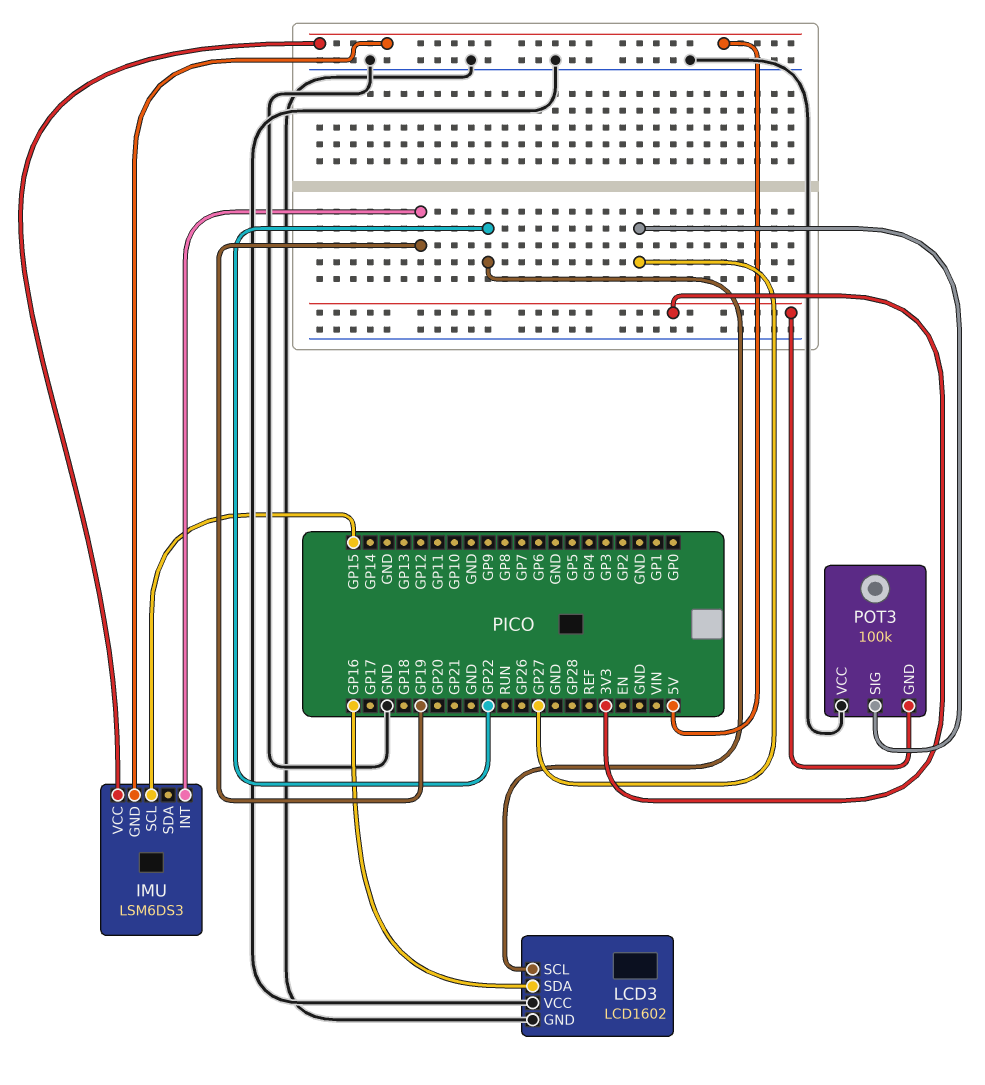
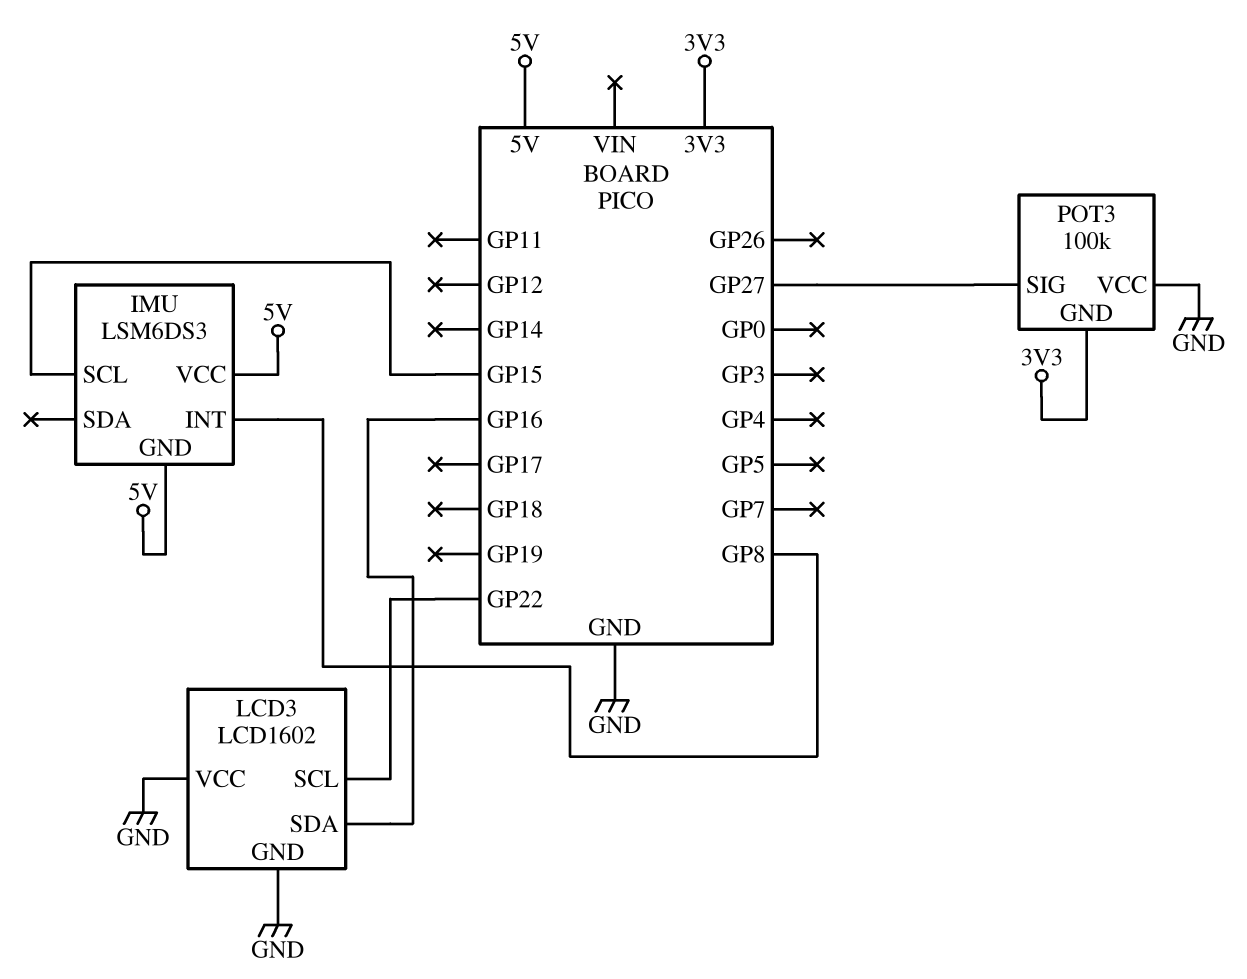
IMU pin INT: GP19 -> GP8

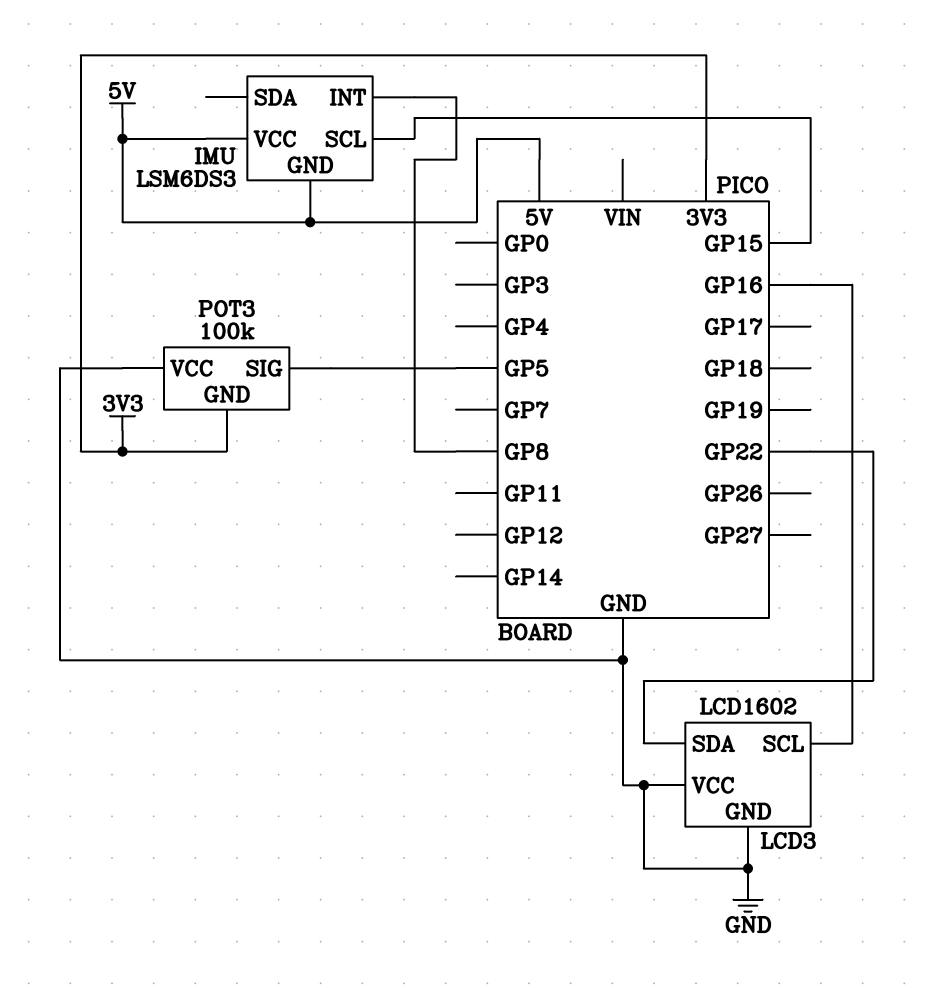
LCD3 pin SCL: GP22 -> GP16
LCD3 pin SDA: GP16 -> GP22
POT3 pin SIG: GP27 -> GP5

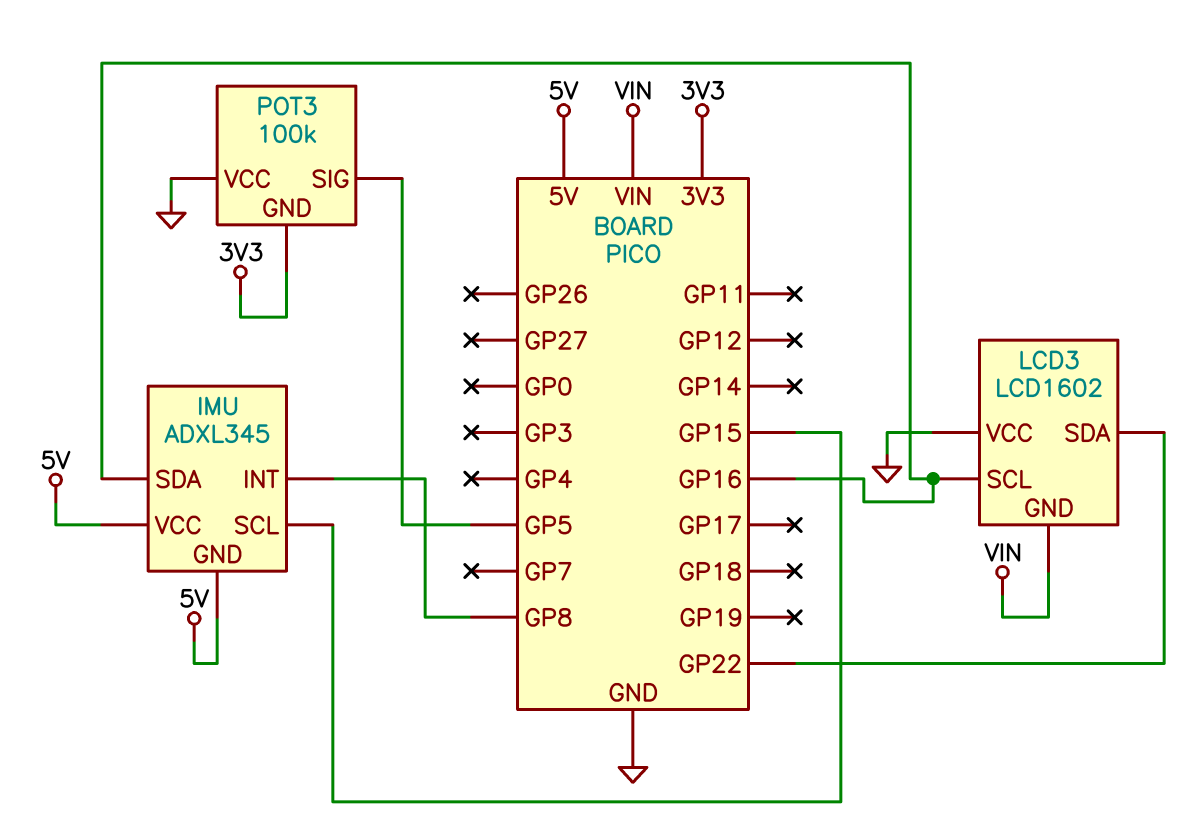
IMU: LSM6DS3 -> ADXL345
IMU pin SDA: none -> GP16
LCD3 pin GND: GND -> VIN

